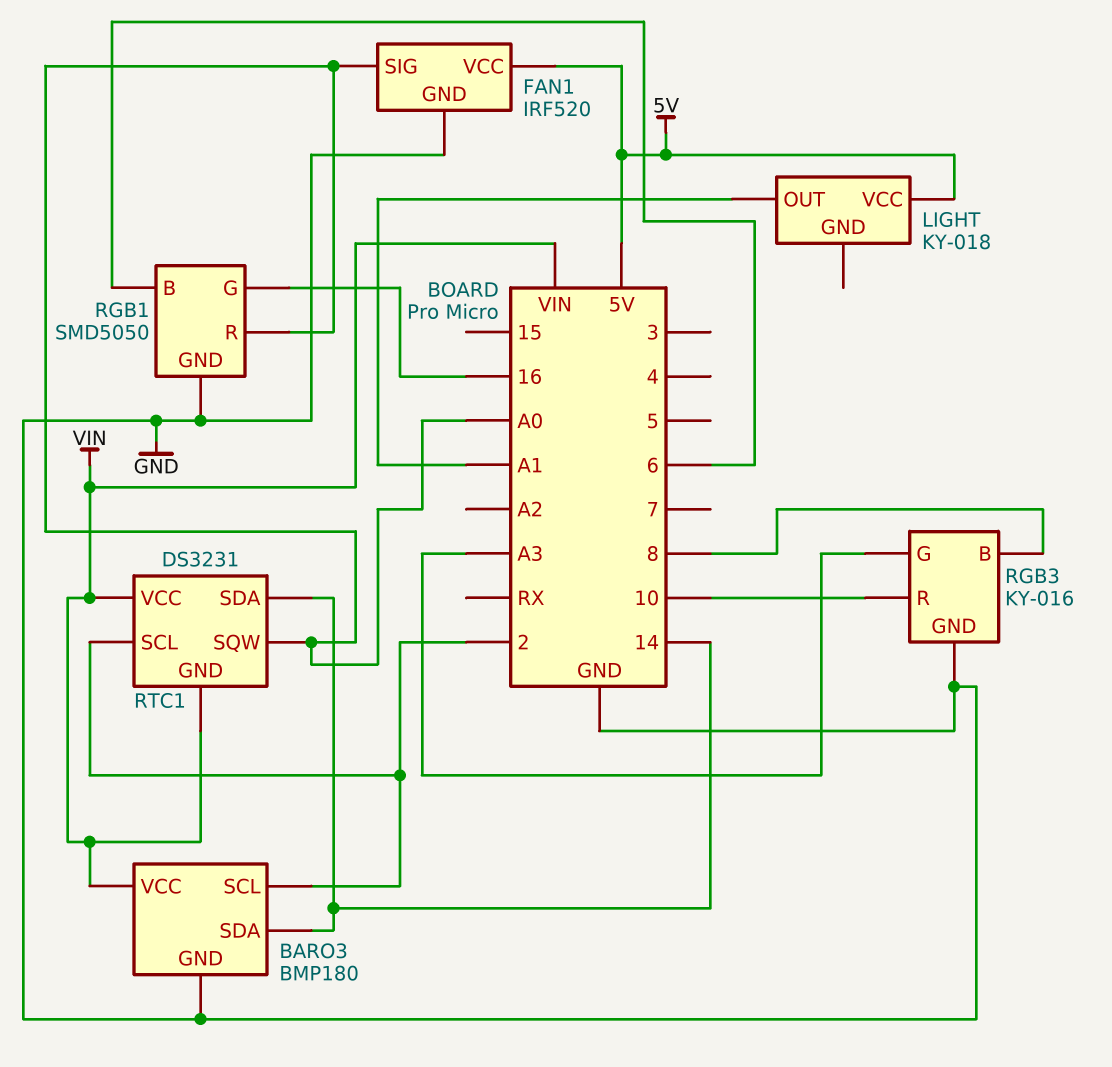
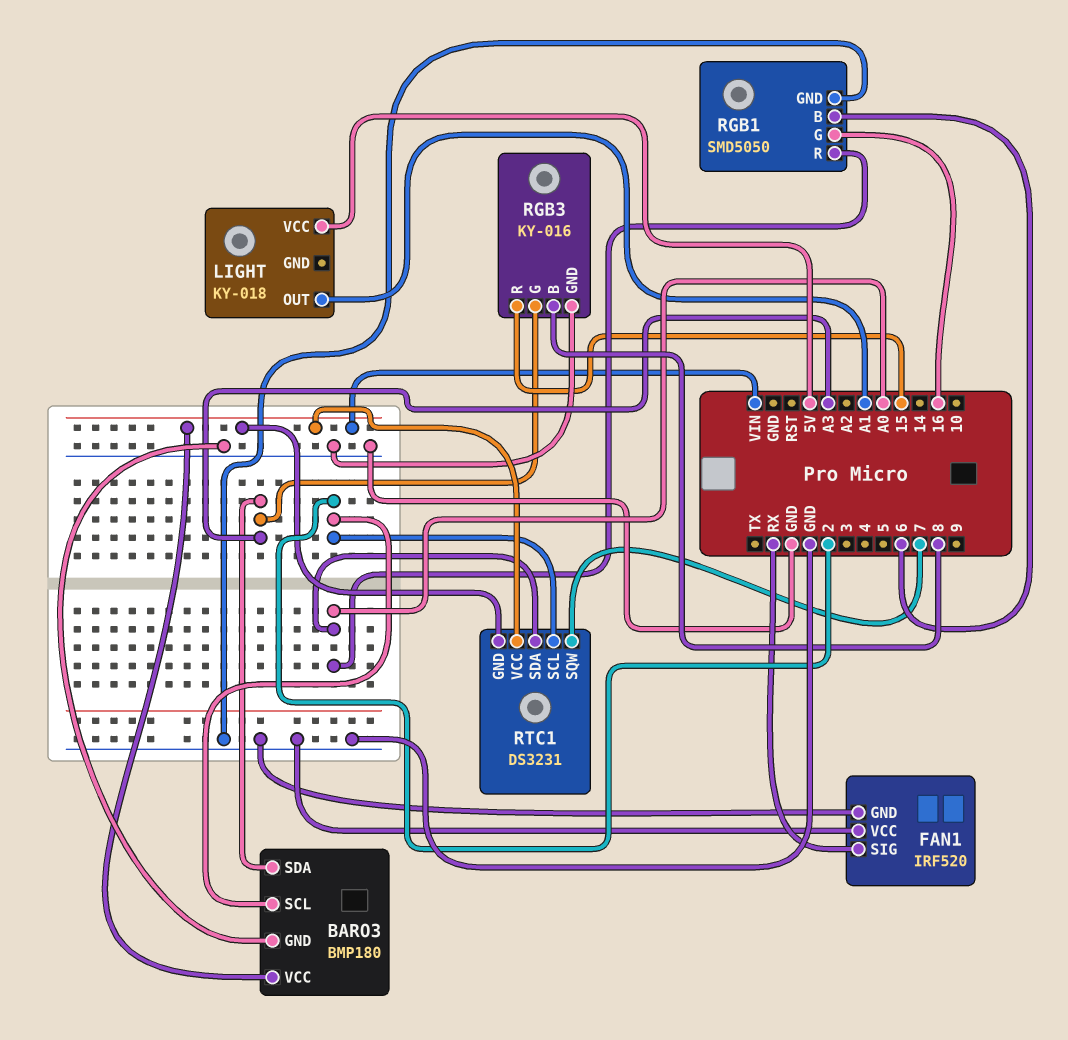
BARO3 pin SDA: 14 -> A3
FAN1 pin SIG: A0 -> RX
FAN1 pin VCC: 5V -> GND
RGB3 pin R: 10 -> 15
RTC1 pin SDA: 14 -> A0
RTC1 pin SQW: A0 -> 7

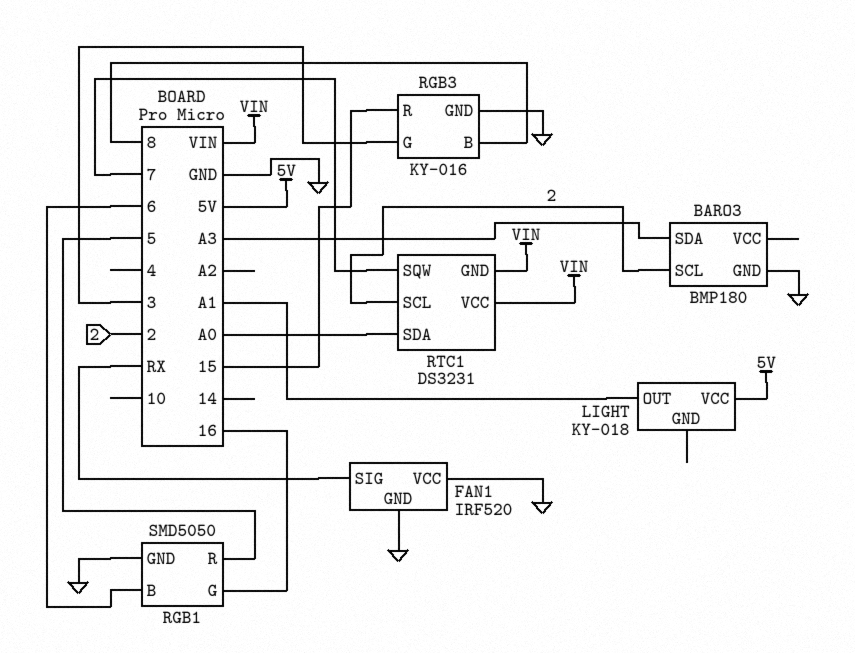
BARO3 pin VCC: VIN -> none
RGB1 pin R: A0 -> 5
RGB3 pin G: A3 -> 3

